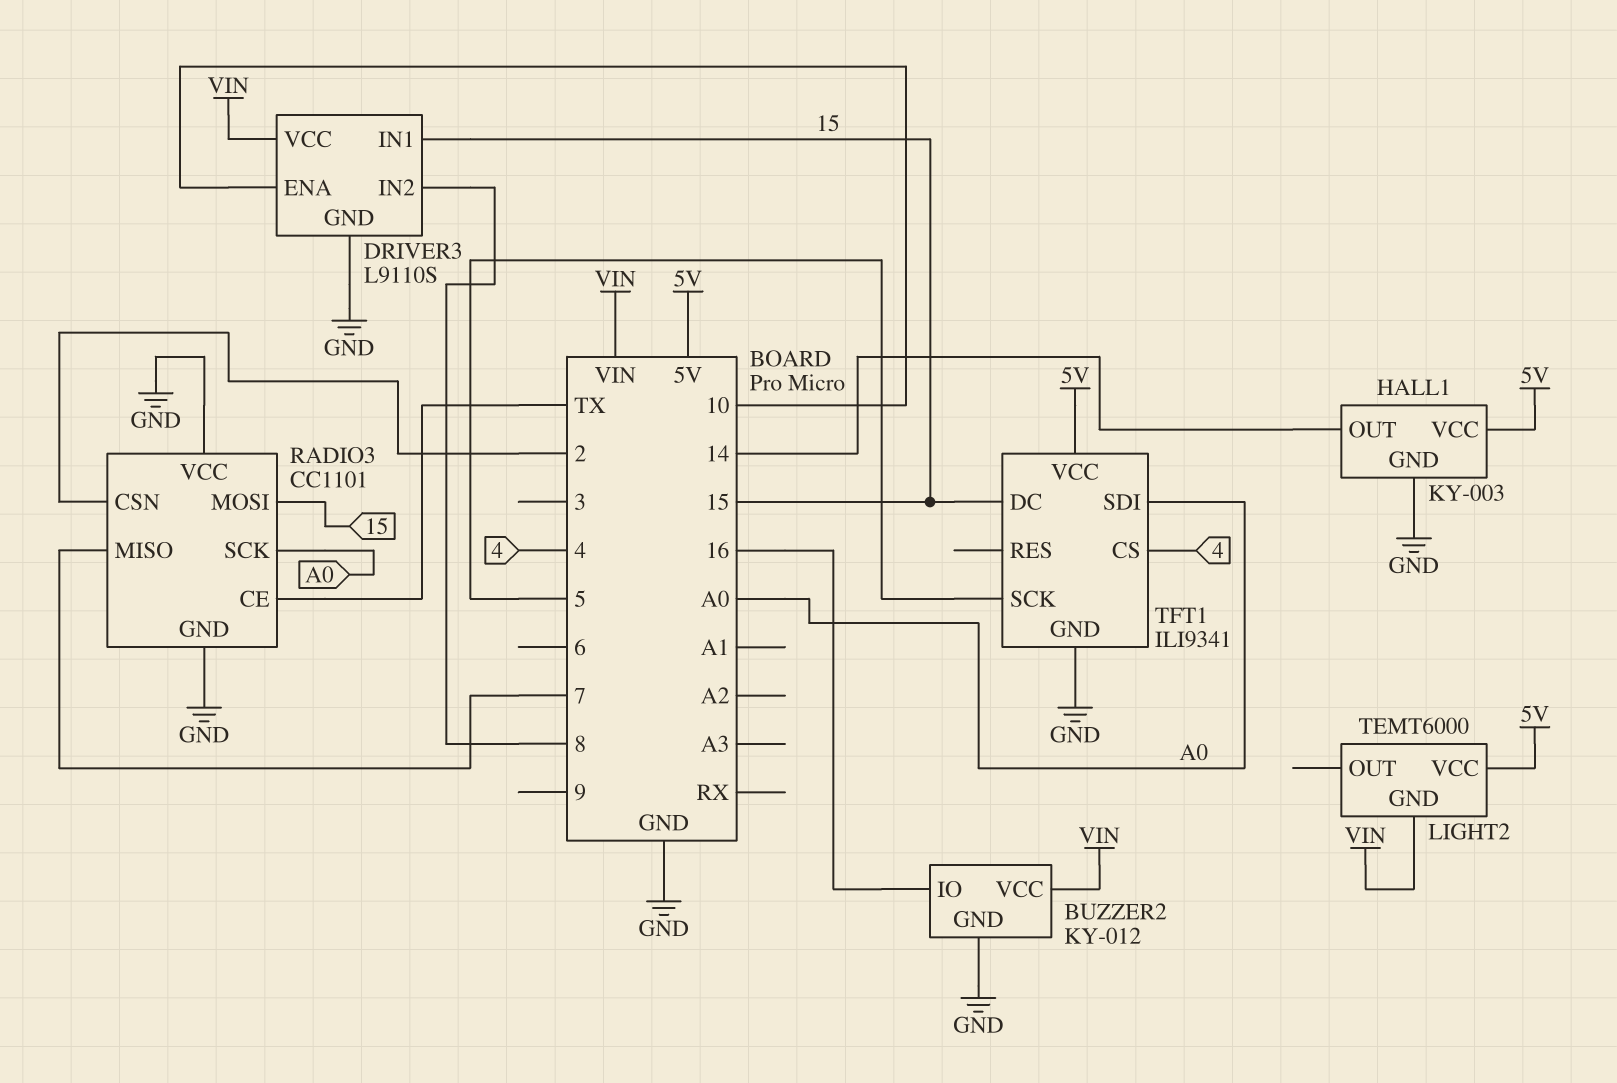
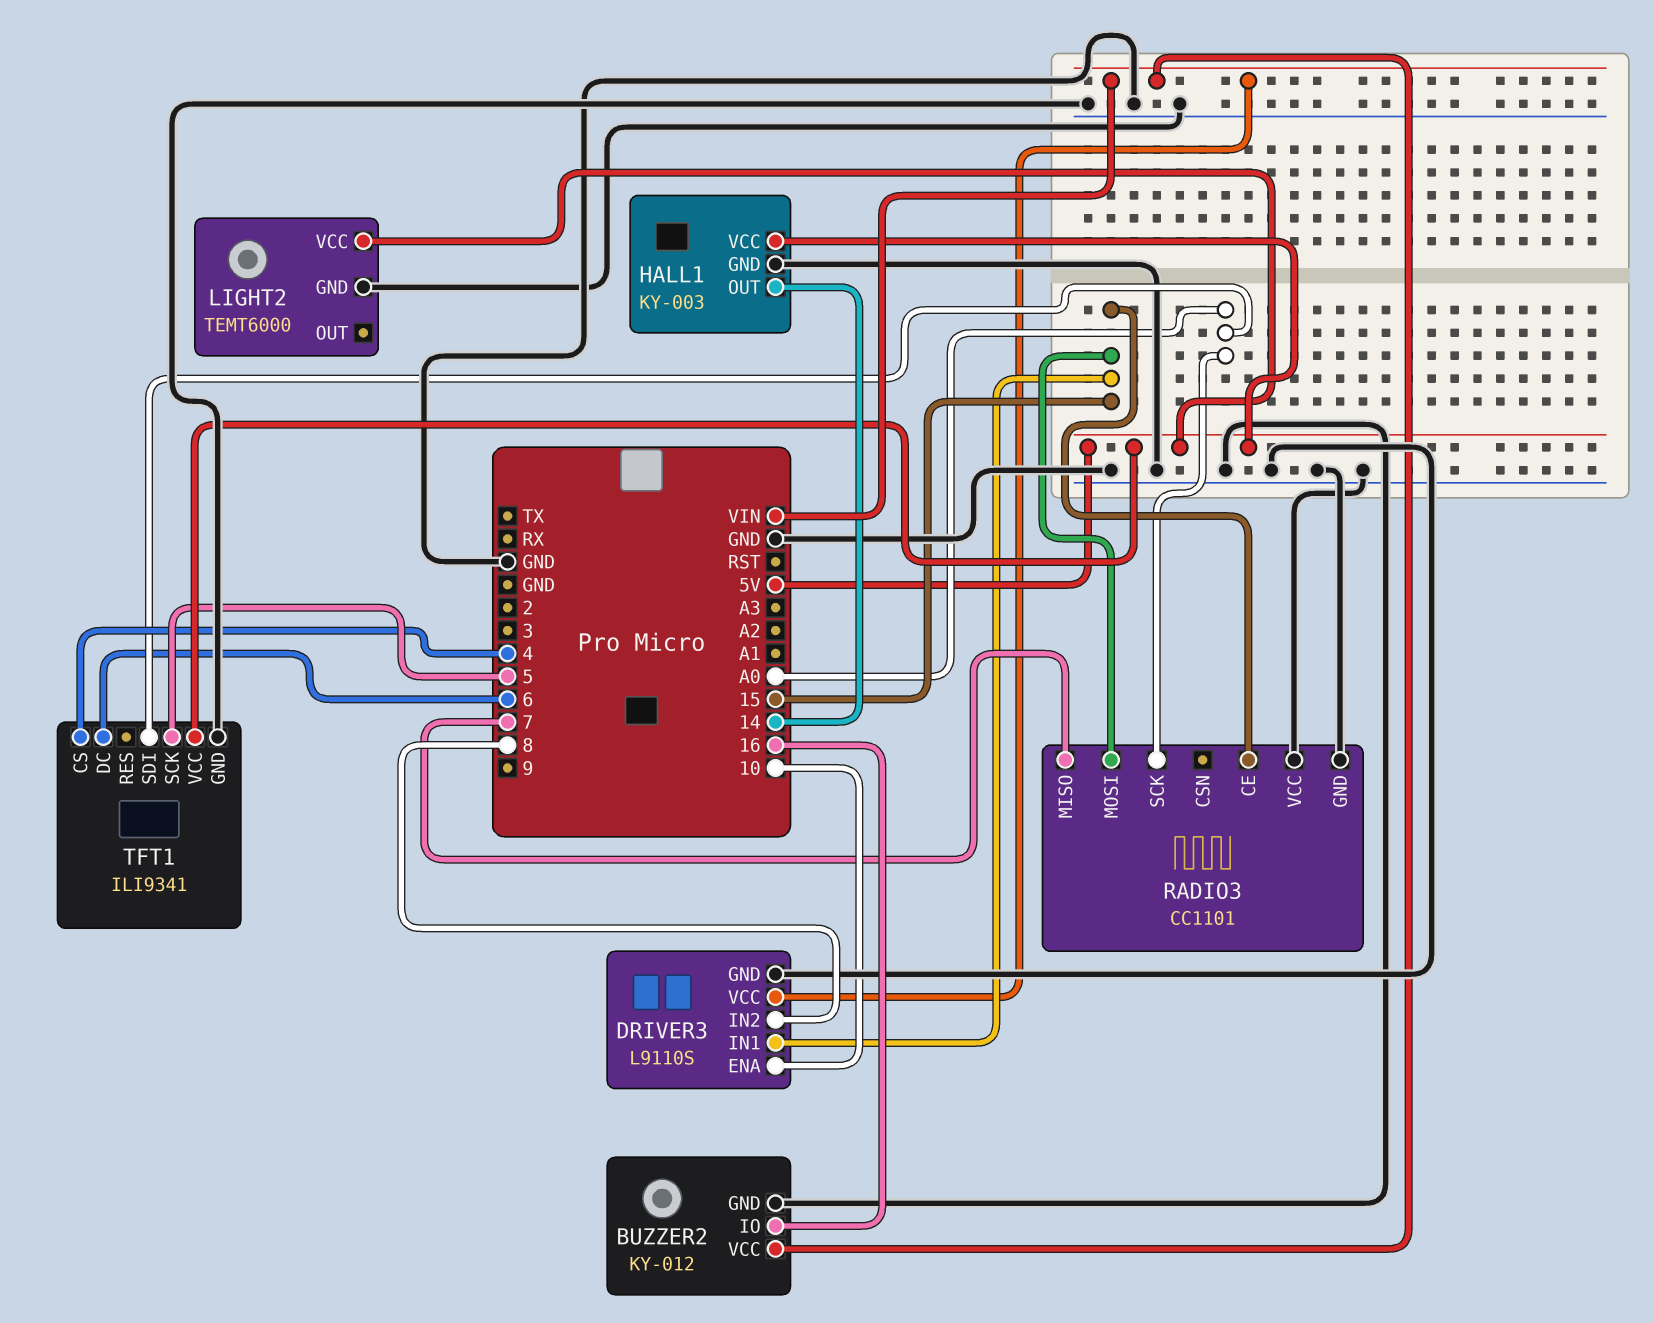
LIGHT2 pin GND: VIN -> GND
RADIO3 pin CE: TX -> 15
RADIO3 pin CSN: 2 -> none
TFT1 pin DC: 15 -> 6

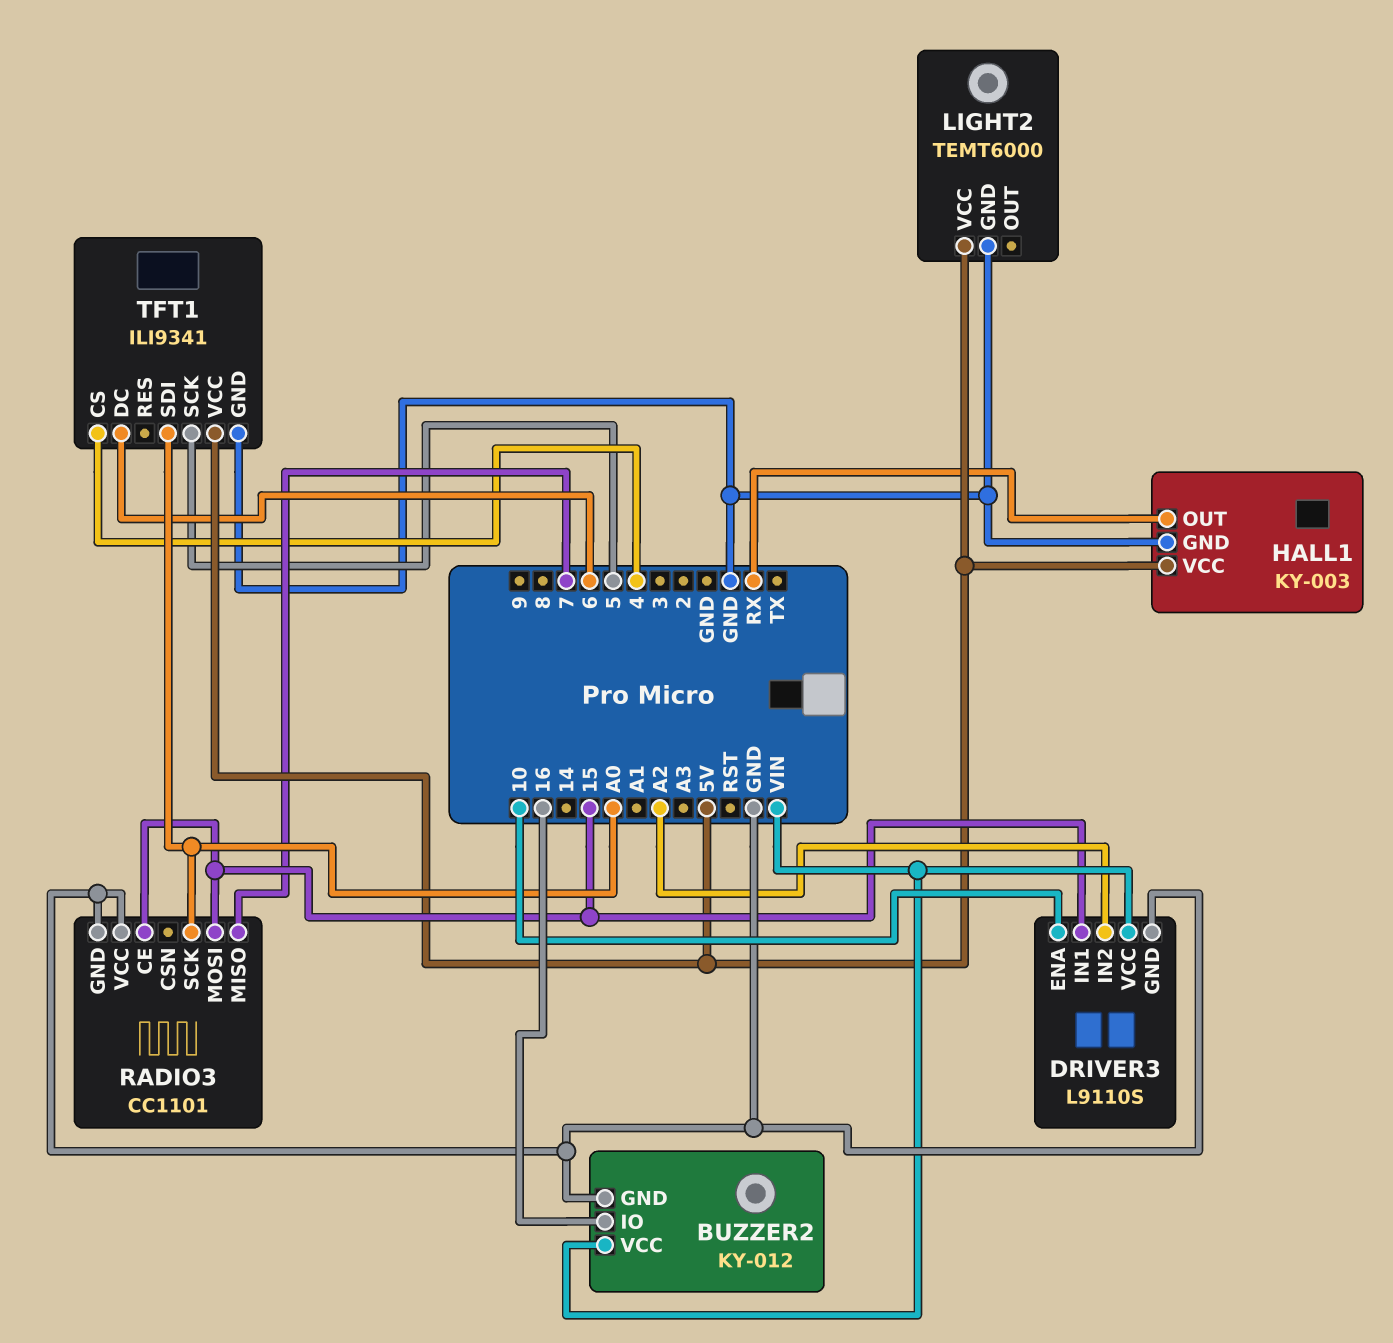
DRIVER3 pin IN2: 8 -> A2
HALL1 pin OUT: 14 -> RX

